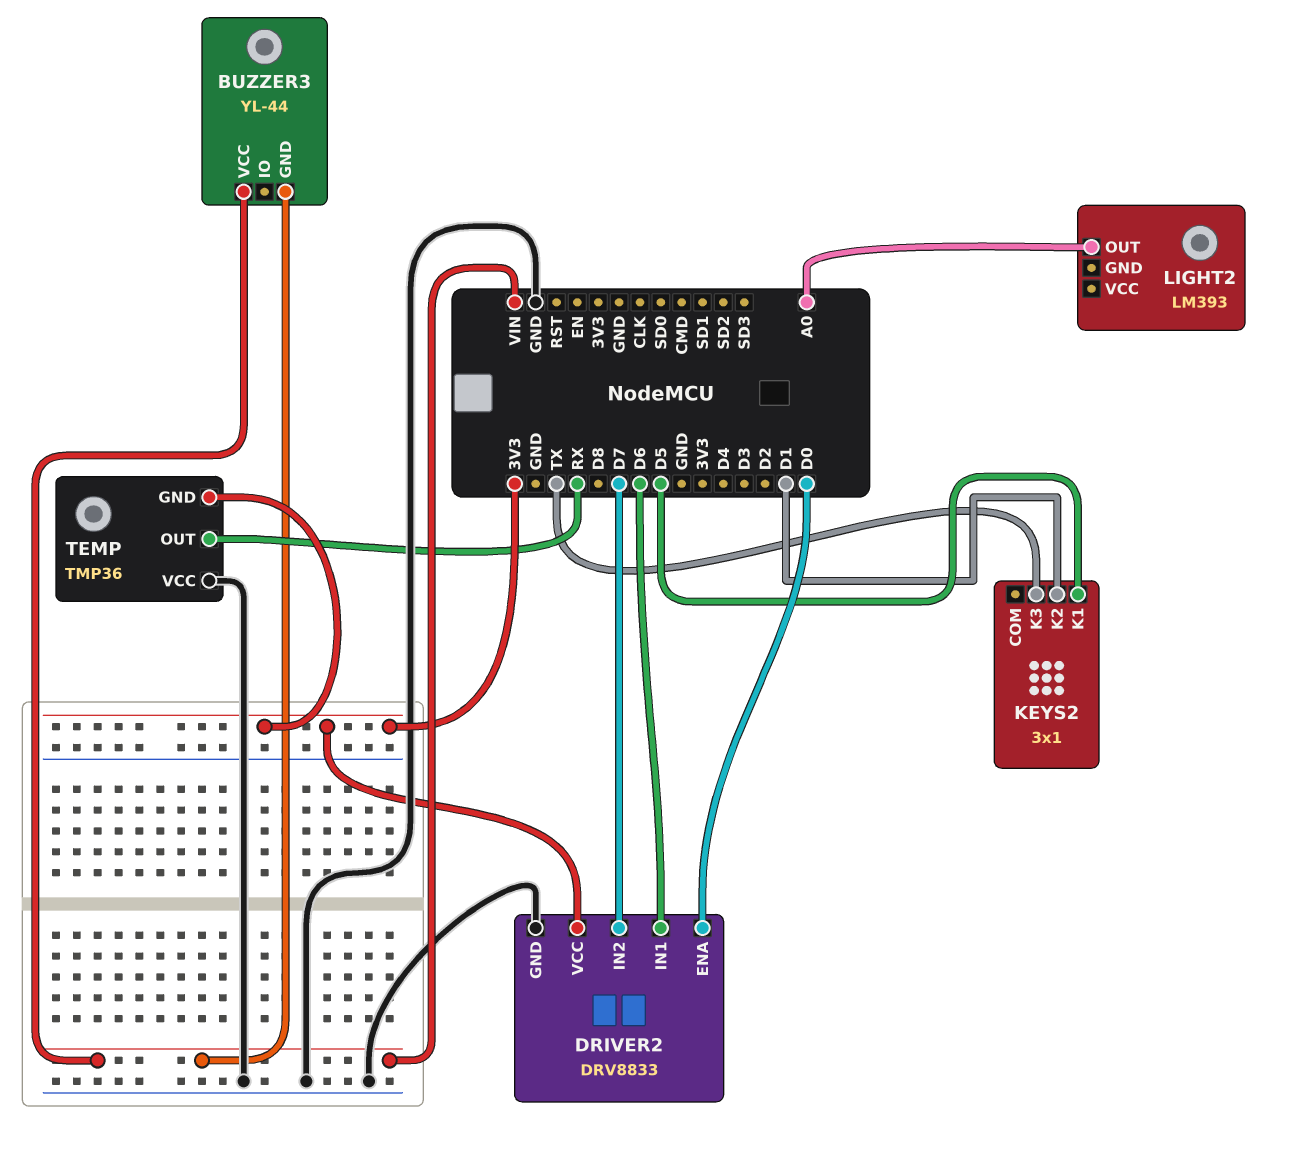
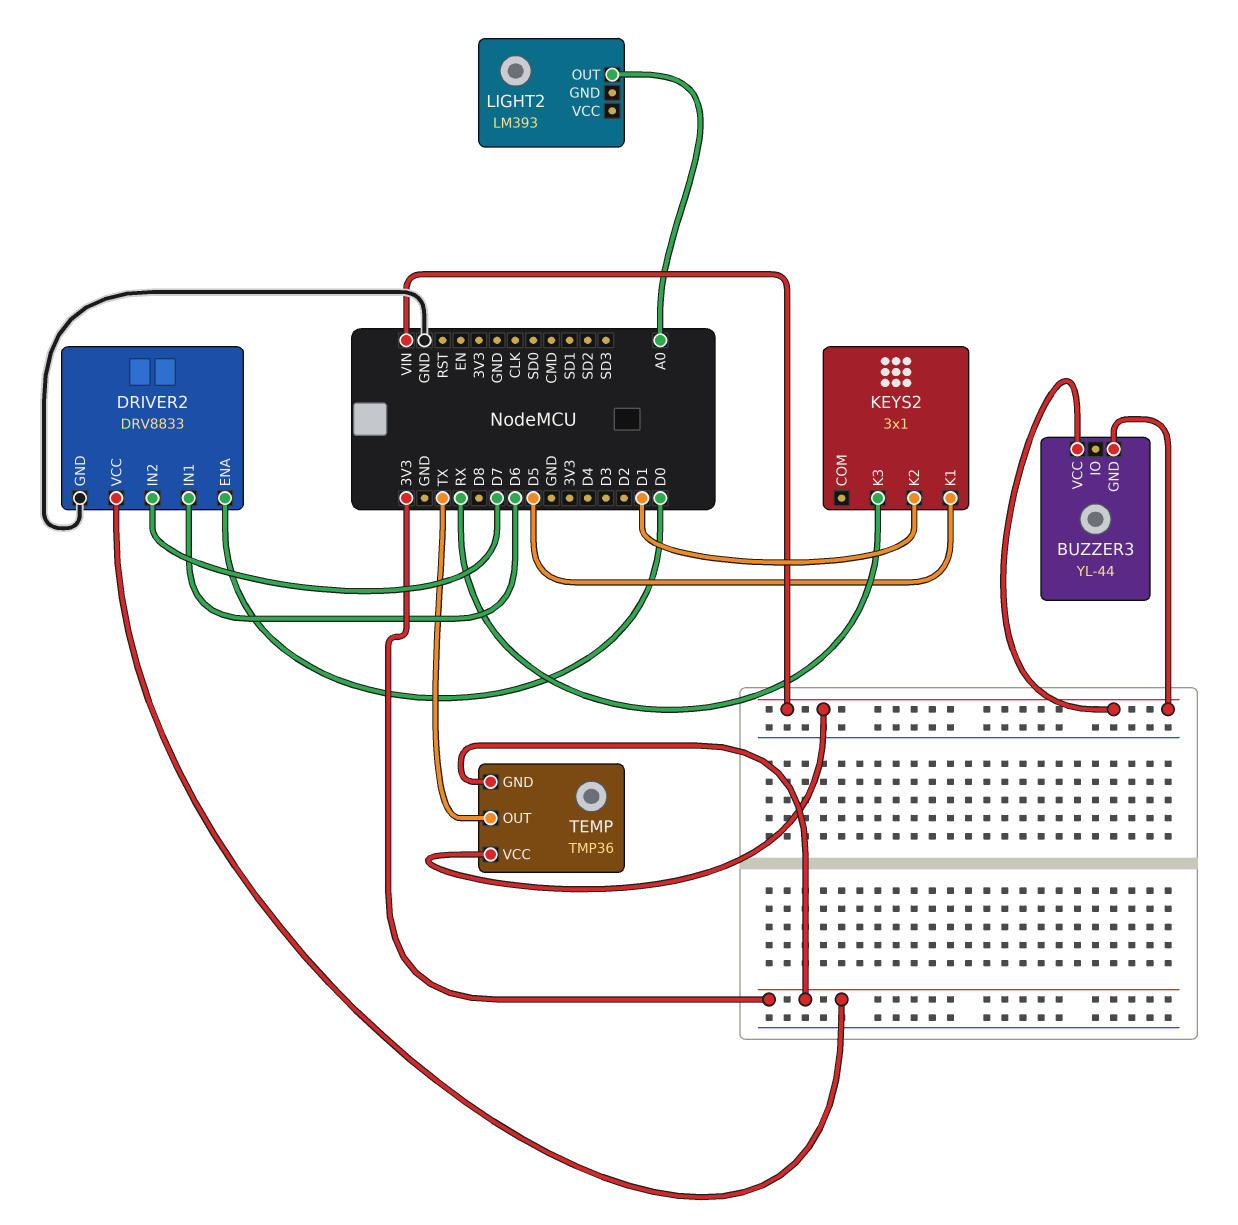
KEYS2 pin K3: TX -> RX
TEMP pin OUT: RX -> TX
TEMP pin VCC: GND -> VIN

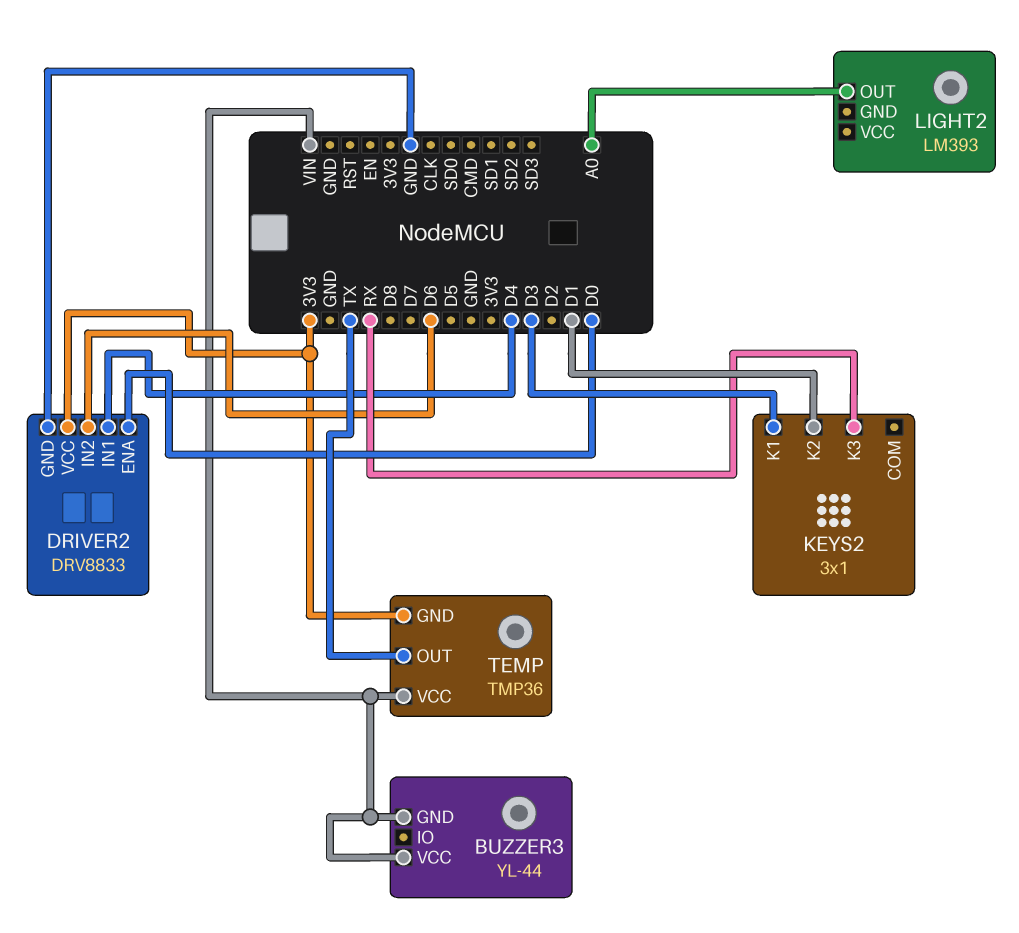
DRIVER2 pin IN1: D6 -> D4
DRIVER2 pin IN2: D7 -> D6
KEYS2 pin K1: D5 -> D3

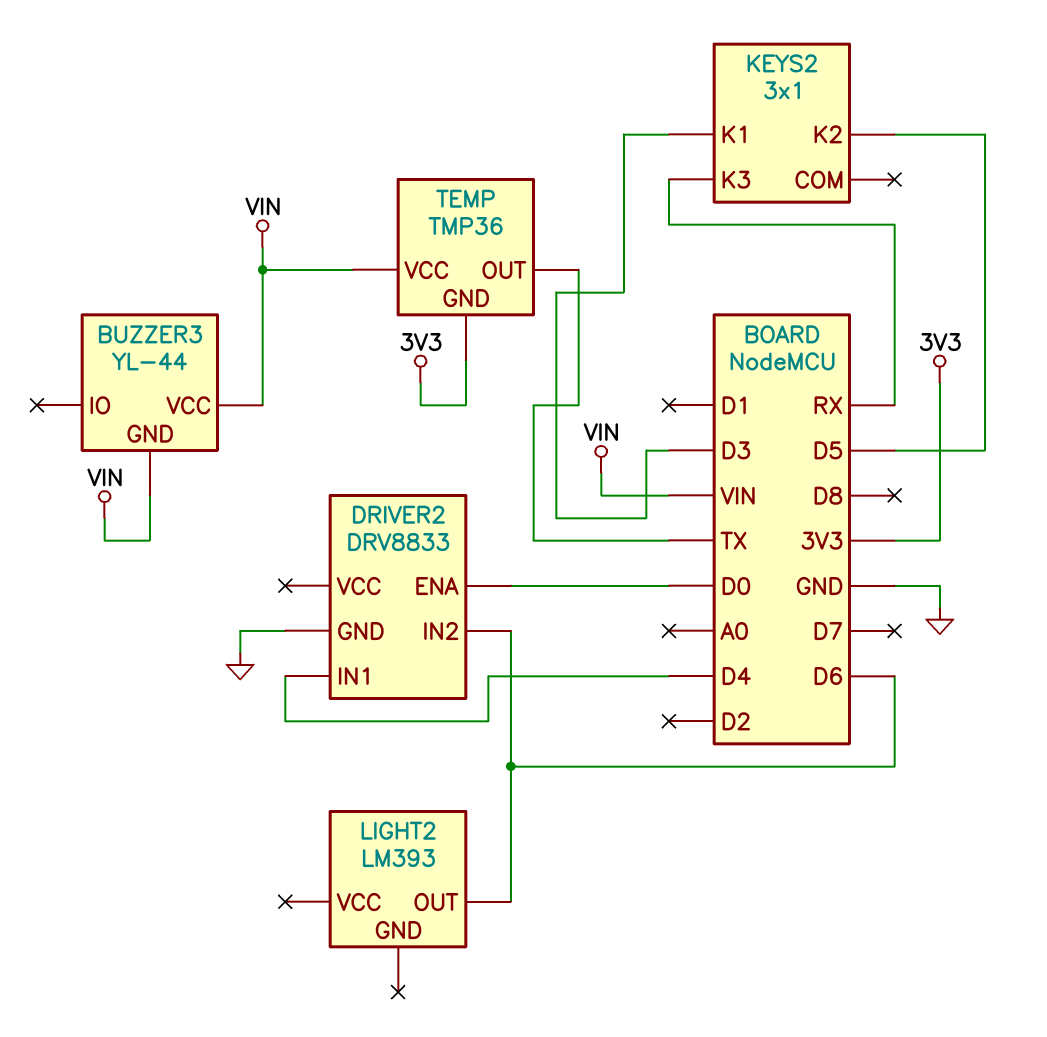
DRIVER2 pin VCC: 3V3 -> none
KEYS2 pin K2: D1 -> D5
LIGHT2 pin OUT: A0 -> D6

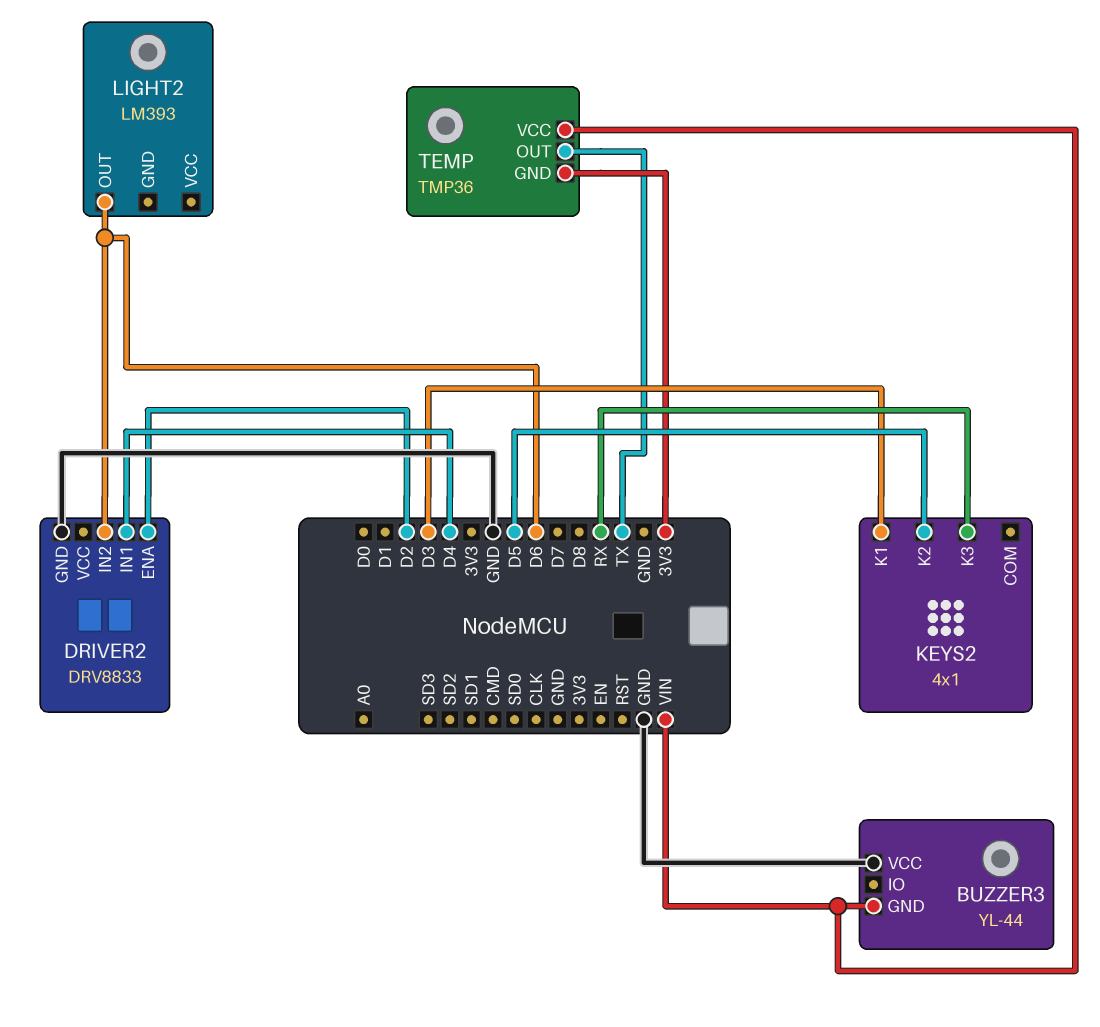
BUZZER3 pin VCC: VIN -> GND
DRIVER2 pin ENA: D0 -> D2
KEYS2: 3x1 -> 4x1

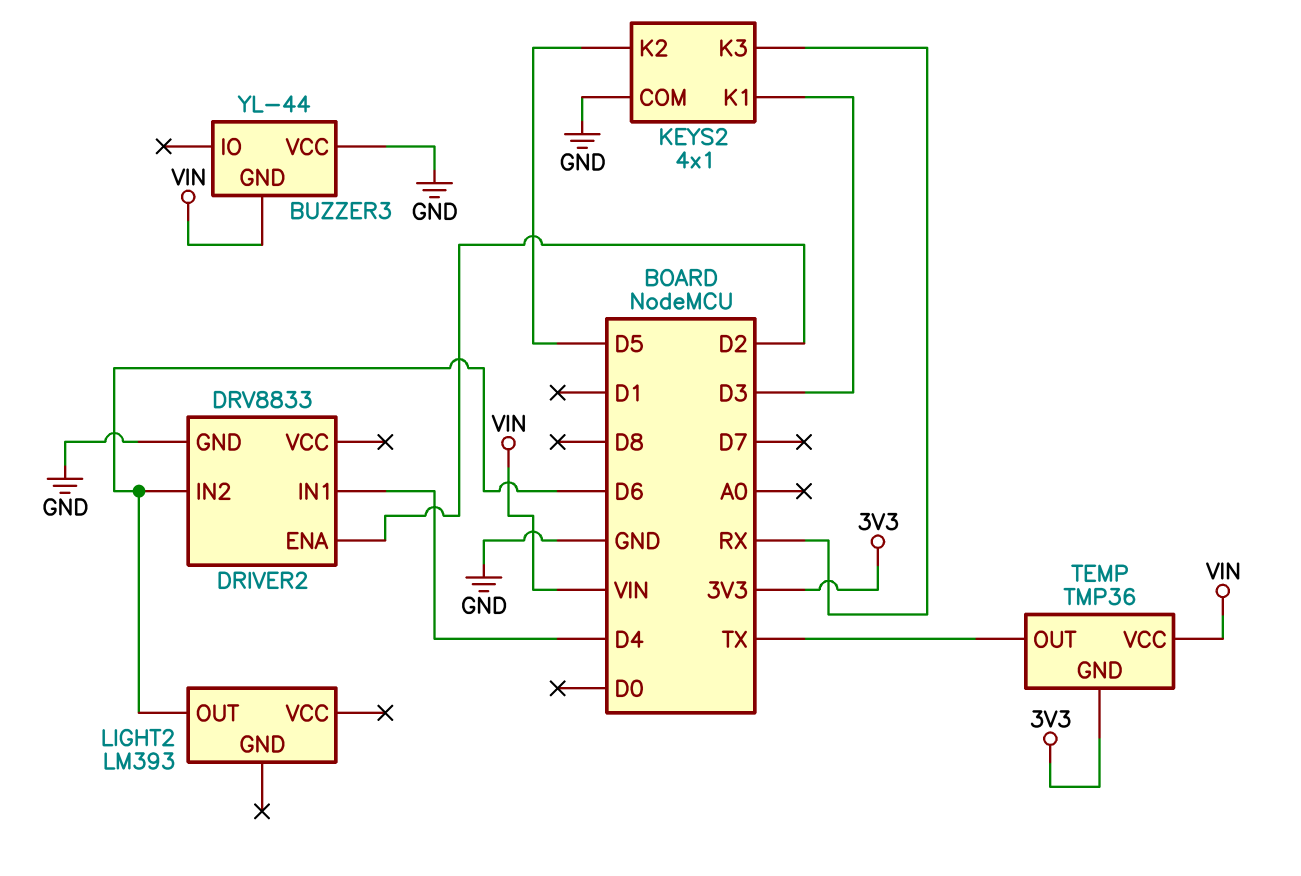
KEYS2 pin COM: none -> GND

